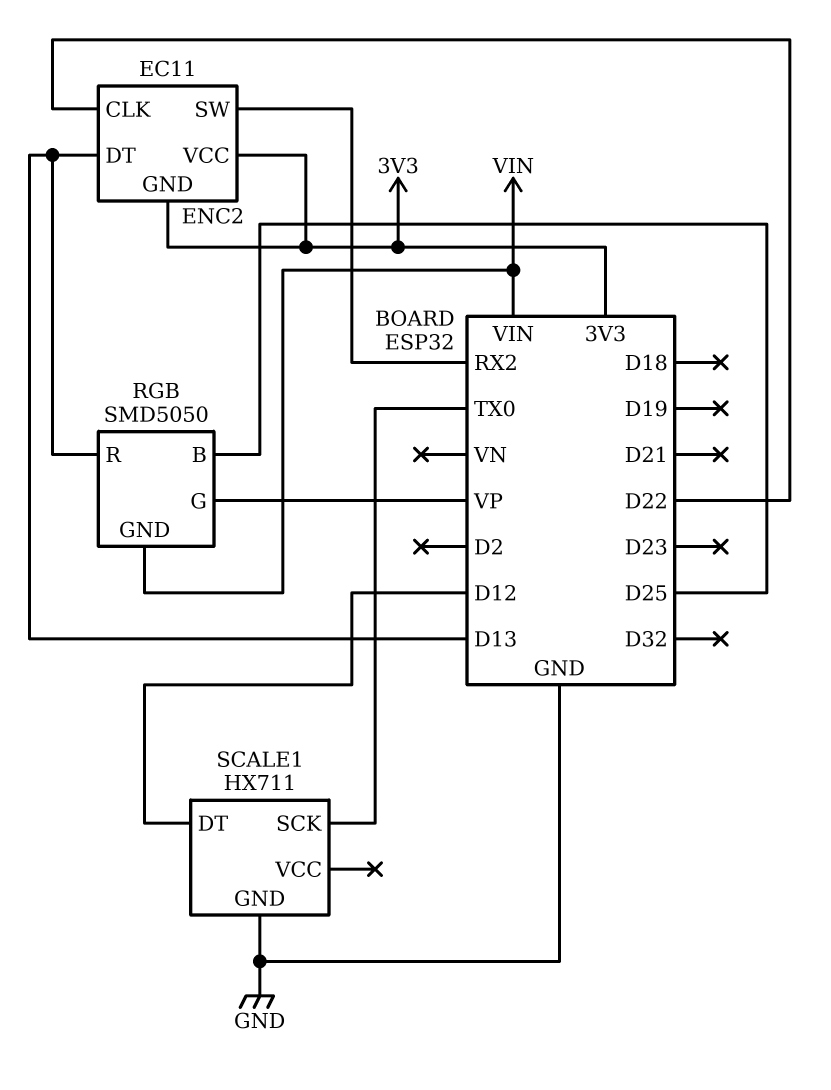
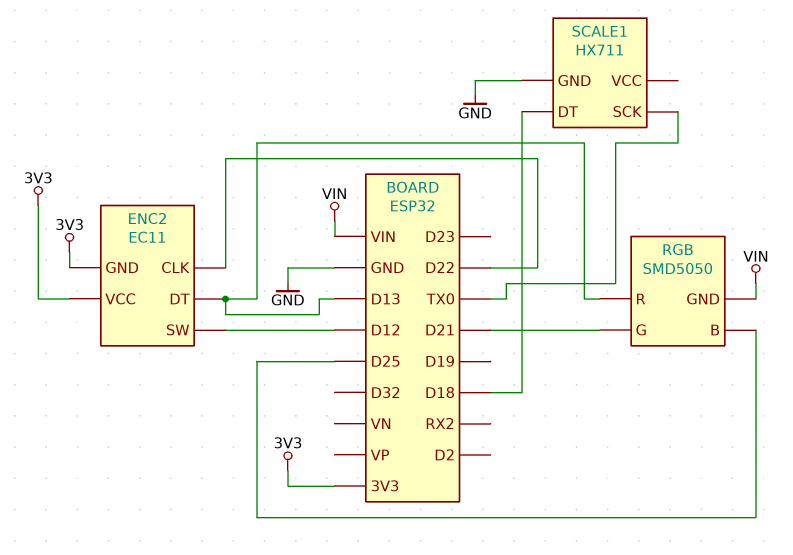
ENC2 pin SW: RX2 -> D12
RGB pin G: VP -> D21
SCALE1 pin DT: D12 -> D18

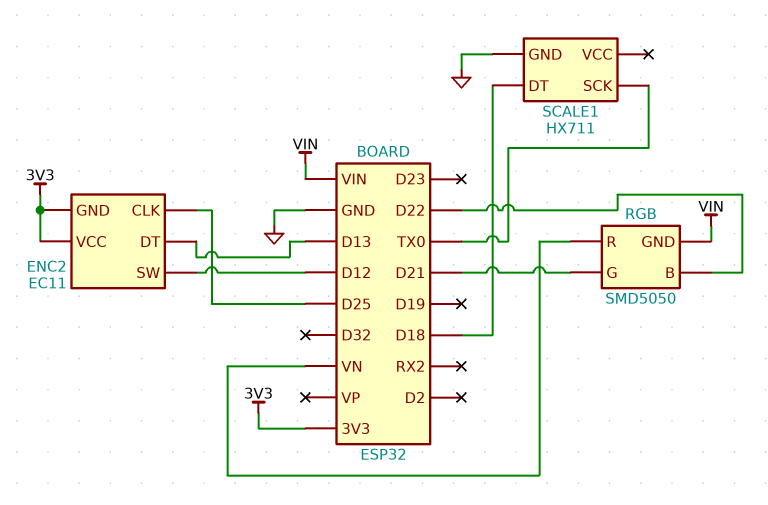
ENC2 pin CLK: D22 -> D25
RGB pin B: D25 -> D22
RGB pin R: D13 -> VN

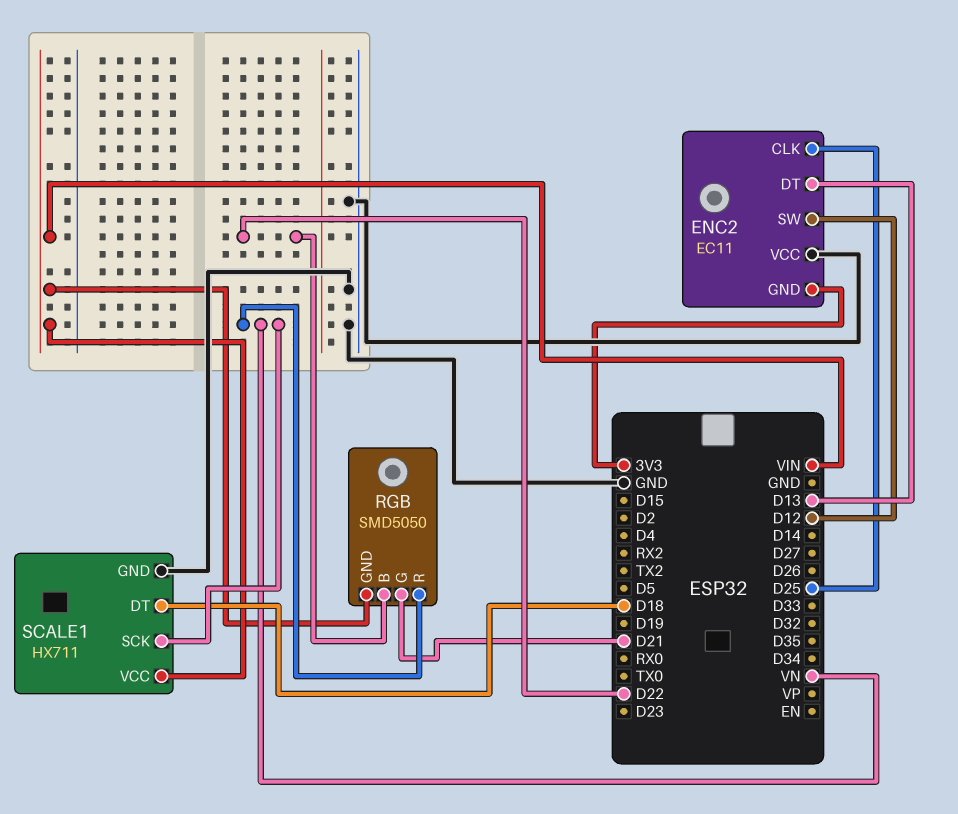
ENC2 pin VCC: 3V3 -> GND
SCALE1 pin SCK: TX0 -> VN
SCALE1 pin VCC: none -> VIN

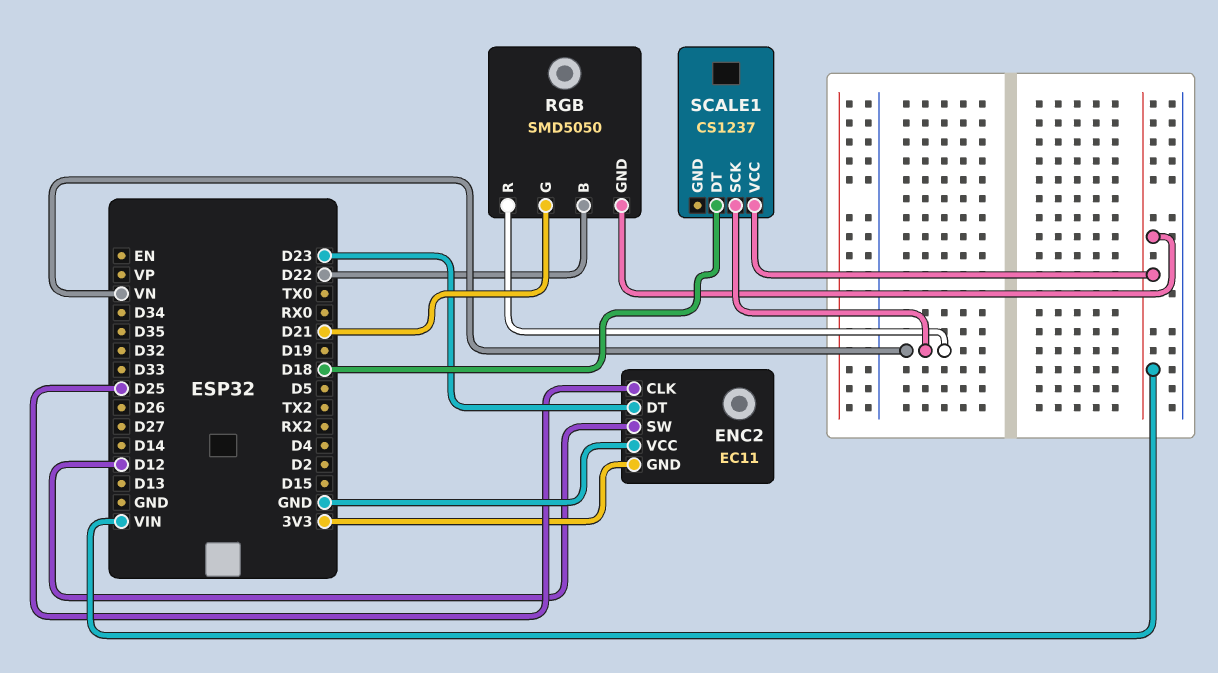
ENC2 pin DT: D13 -> D23
SCALE1: HX711 -> CS1237
SCALE1 pin GND: GND -> none

